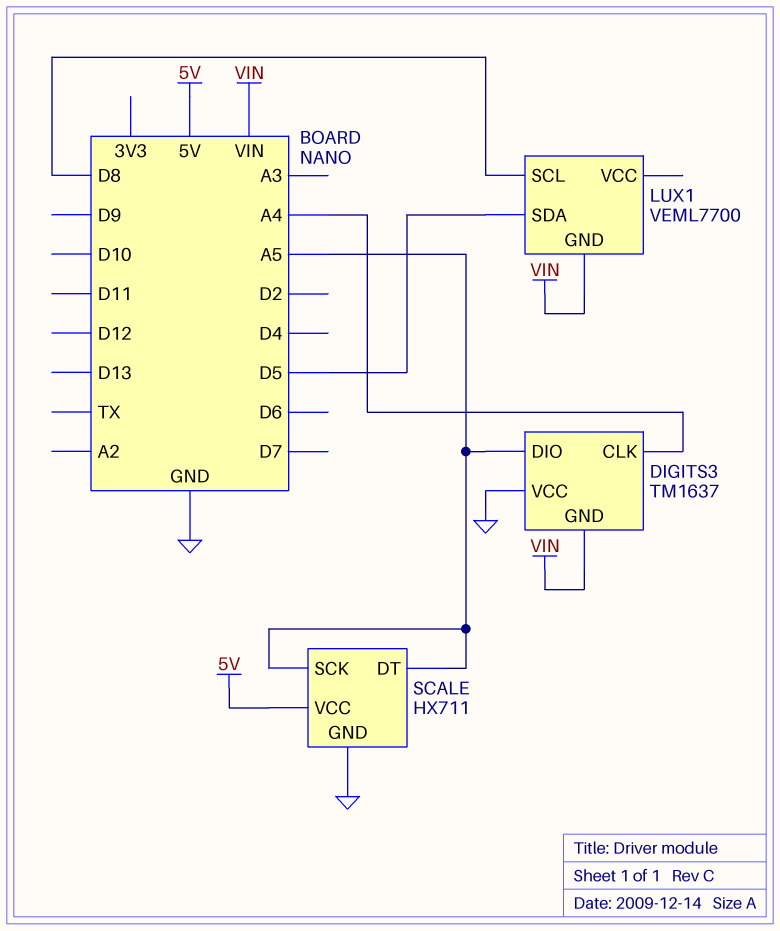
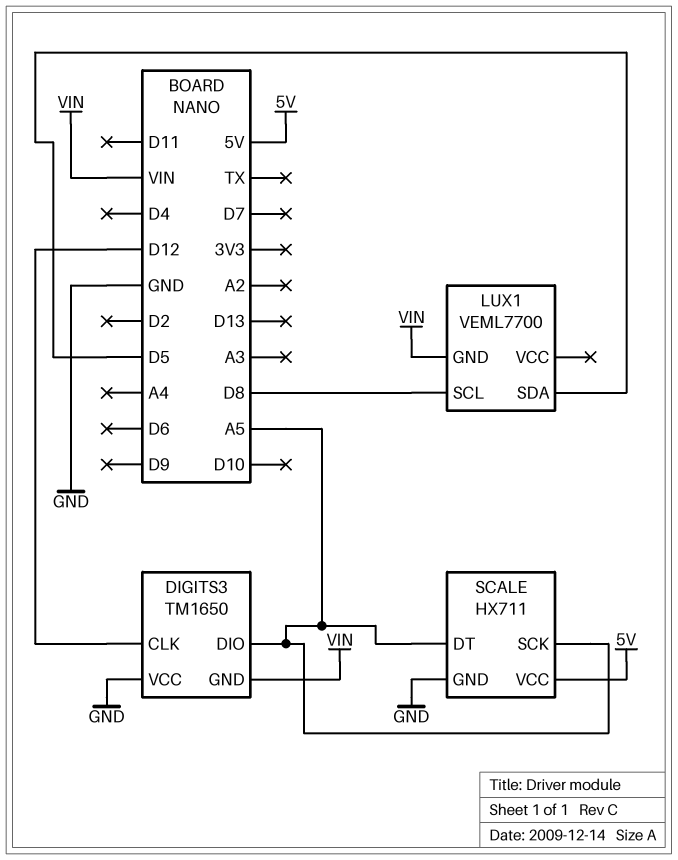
DIGITS3: TM1637 -> TM1650
DIGITS3 pin CLK: A4 -> D12

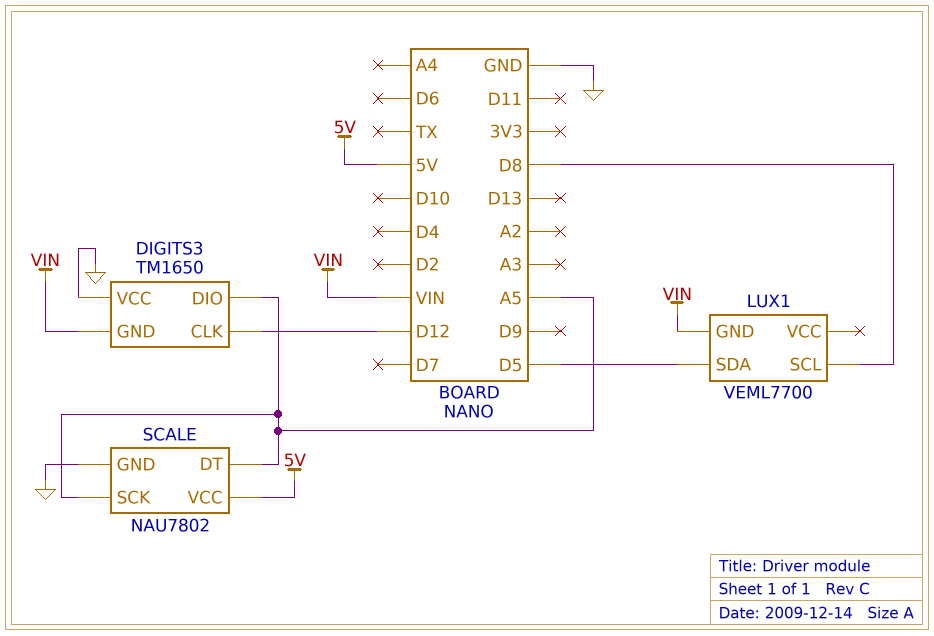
SCALE: HX711 -> NAU7802

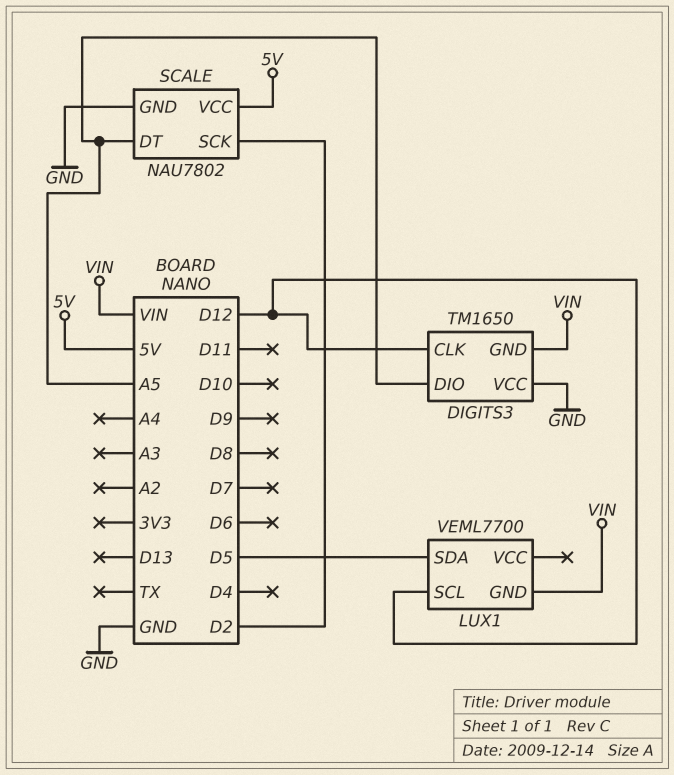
LUX1 pin SCL: D8 -> D12
SCALE pin SCK: A5 -> D2

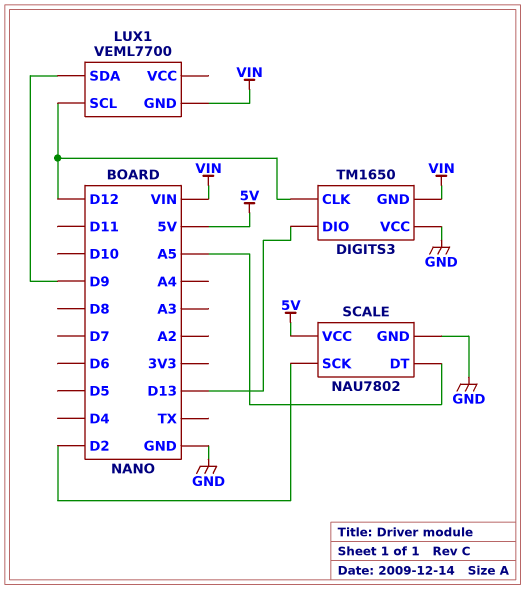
DIGITS3 pin DIO: A5 -> D13
LUX1 pin SDA: D5 -> D9

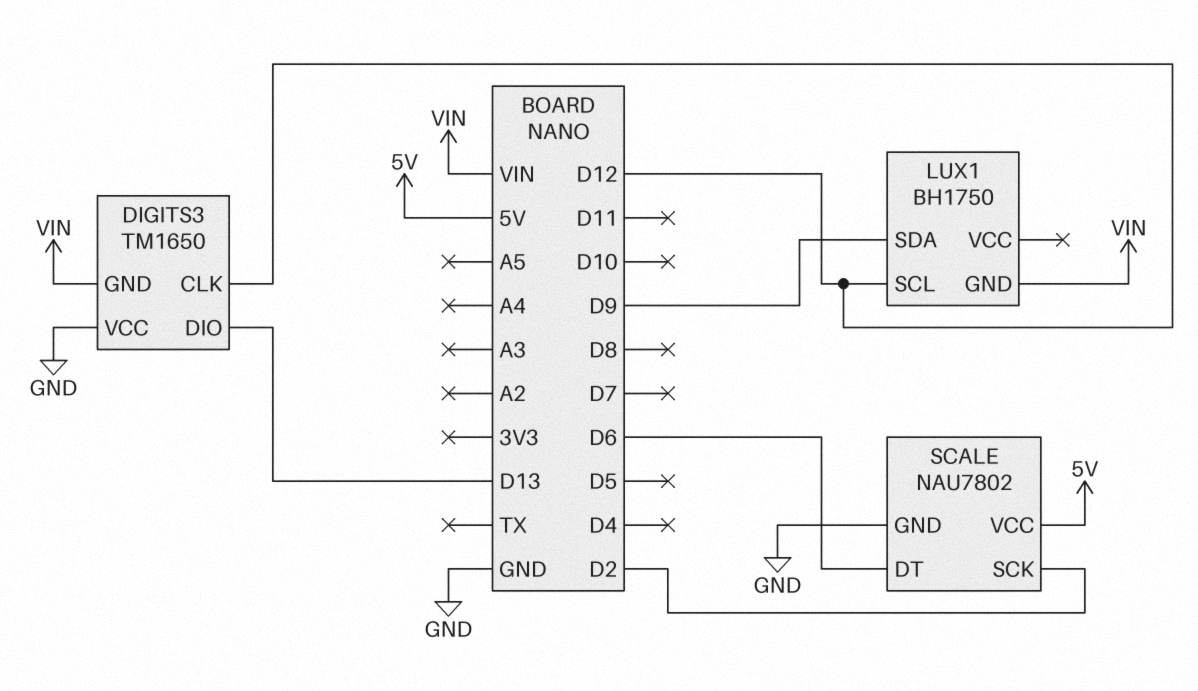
LUX1: VEML7700 -> BH1750
SCALE pin DT: A5 -> D6

